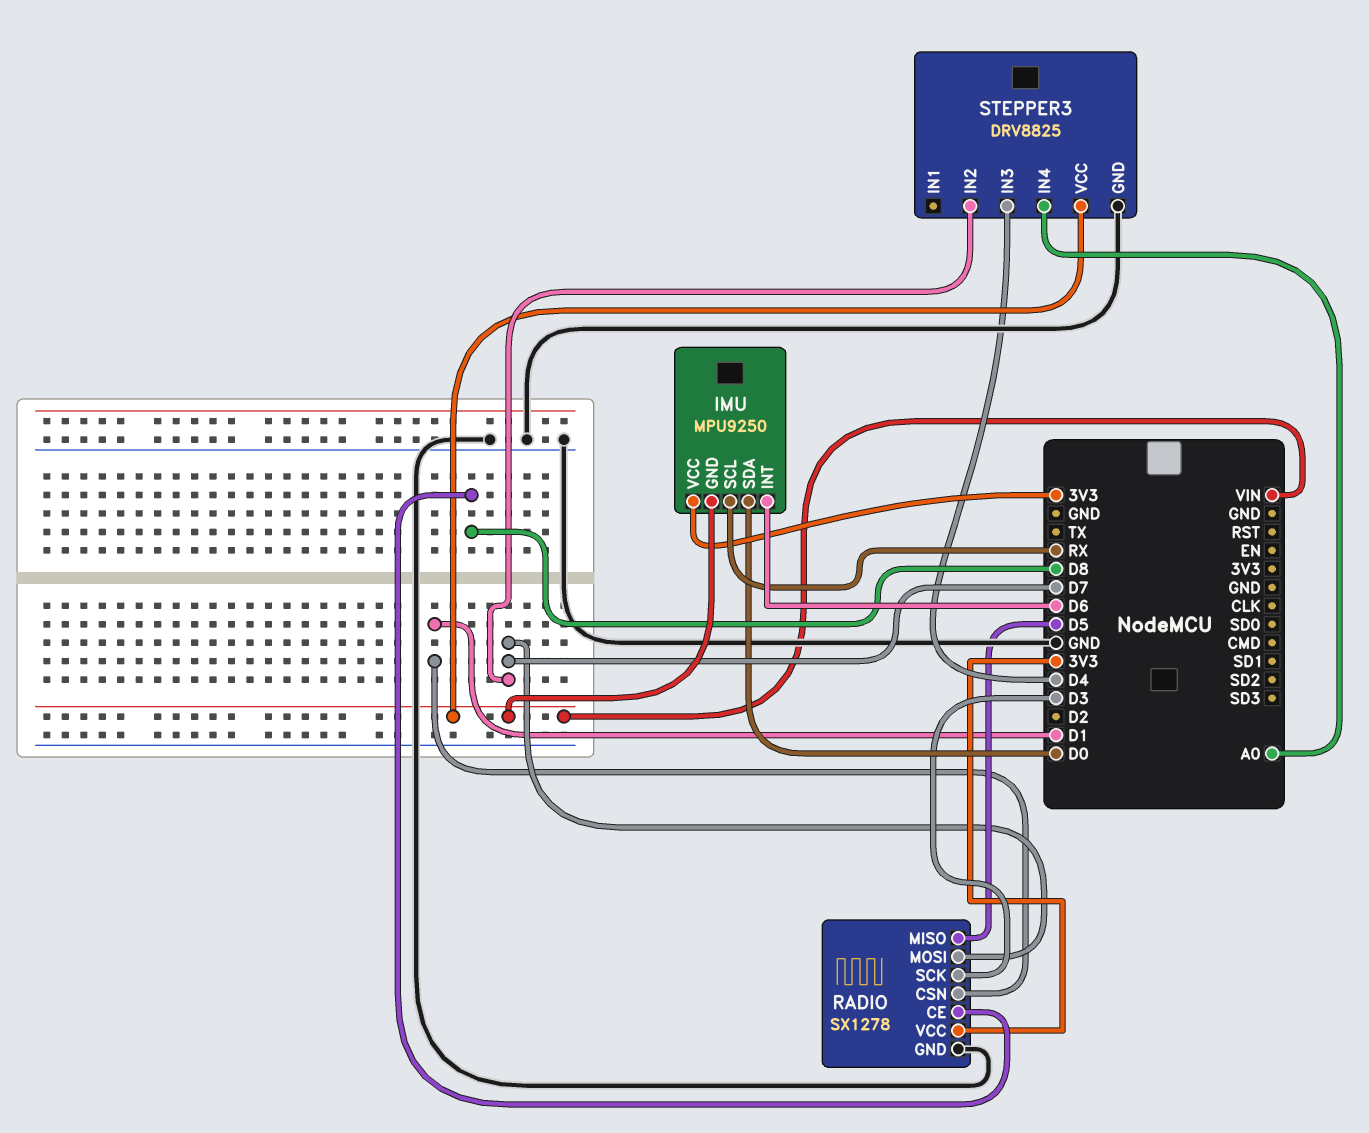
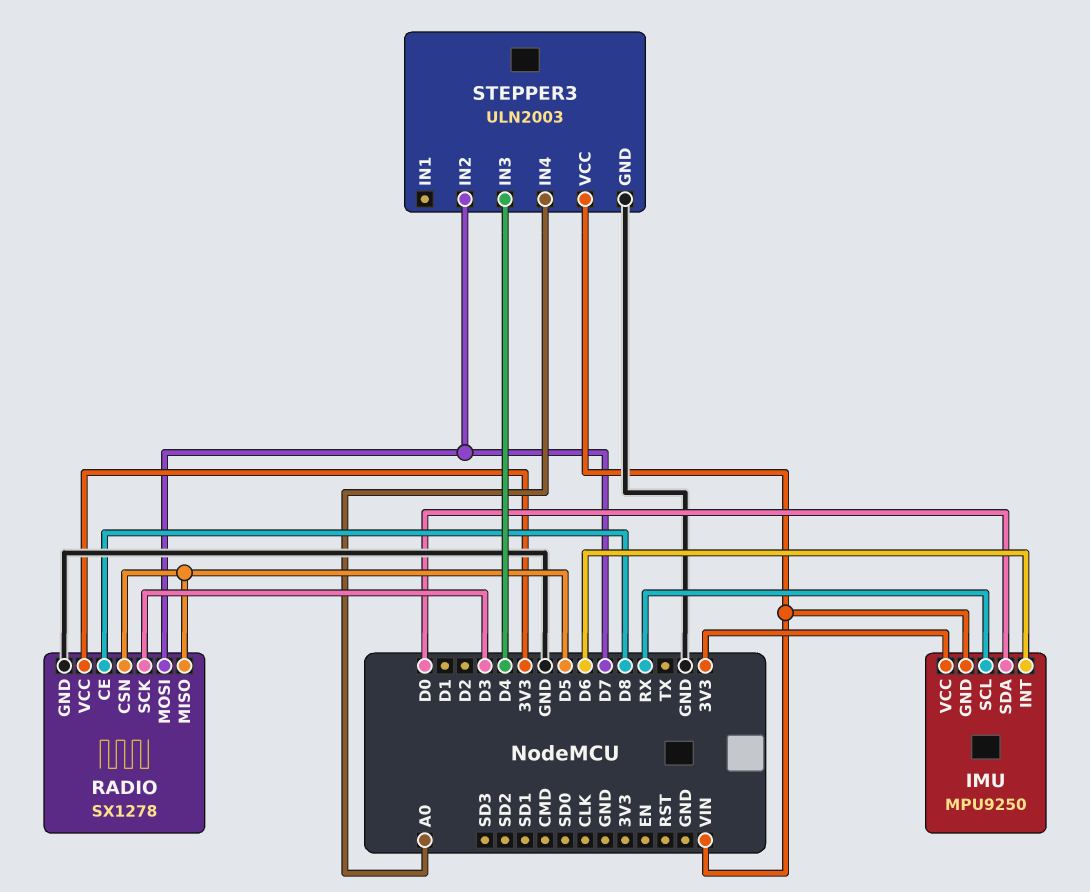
RADIO pin CSN: D1 -> D5
STEPPER3: DRV8825 -> ULN2003

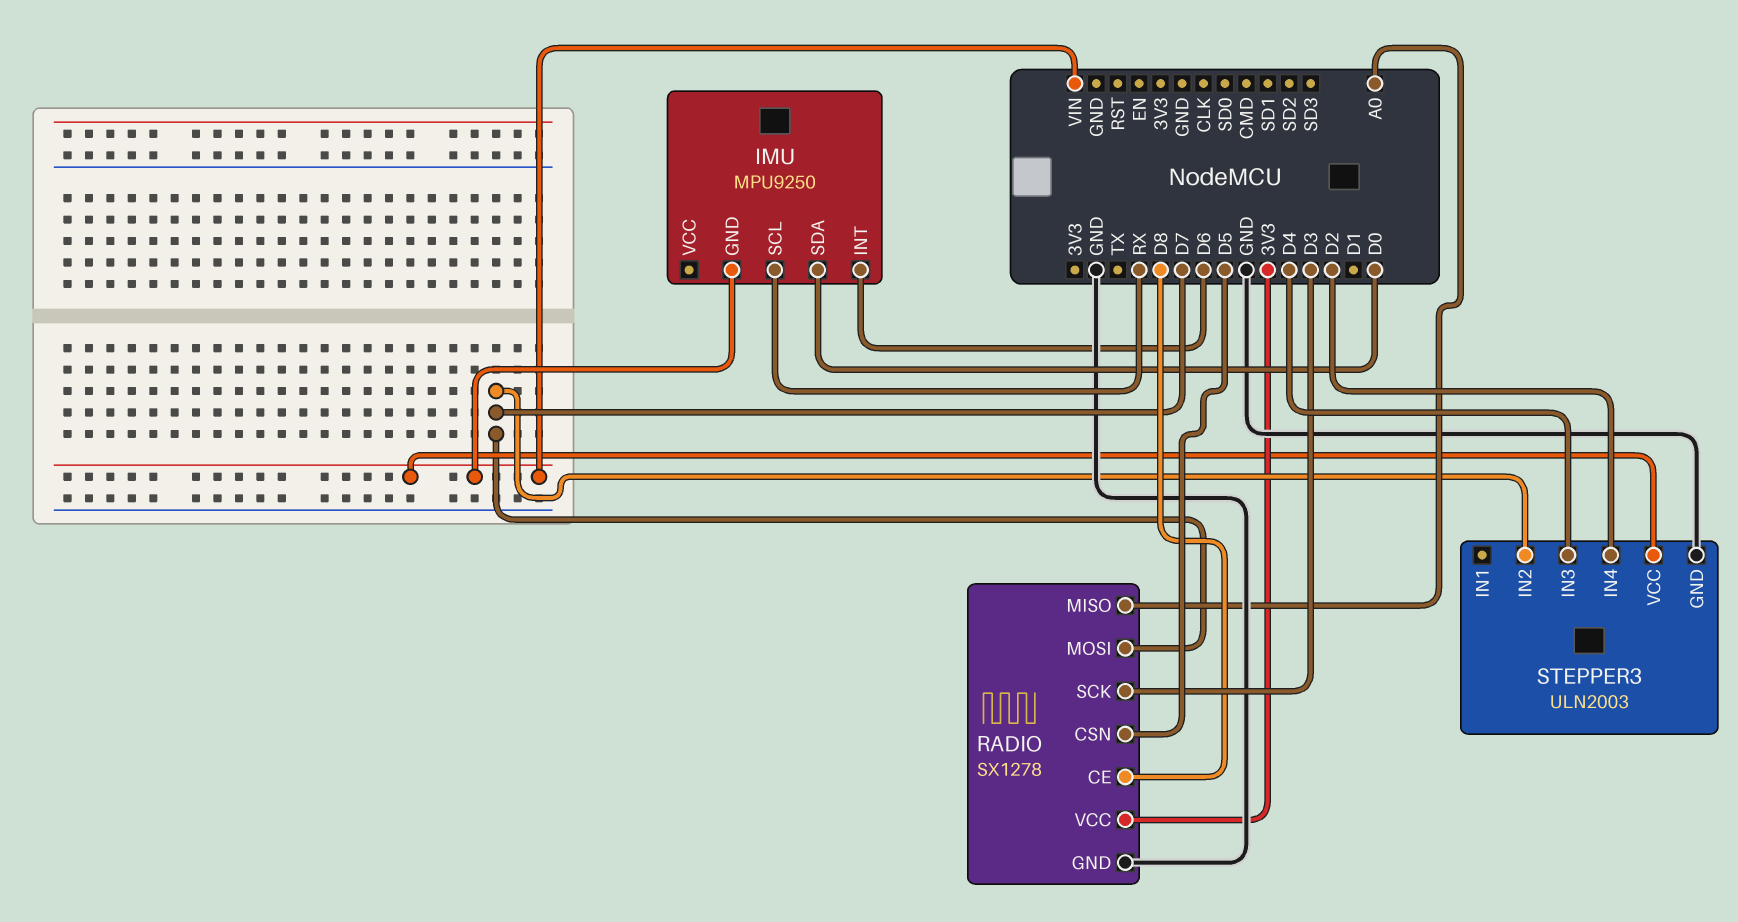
IMU pin VCC: 3V3 -> none
RADIO pin MISO: D5 -> A0
STEPPER3 pin IN4: A0 -> D2

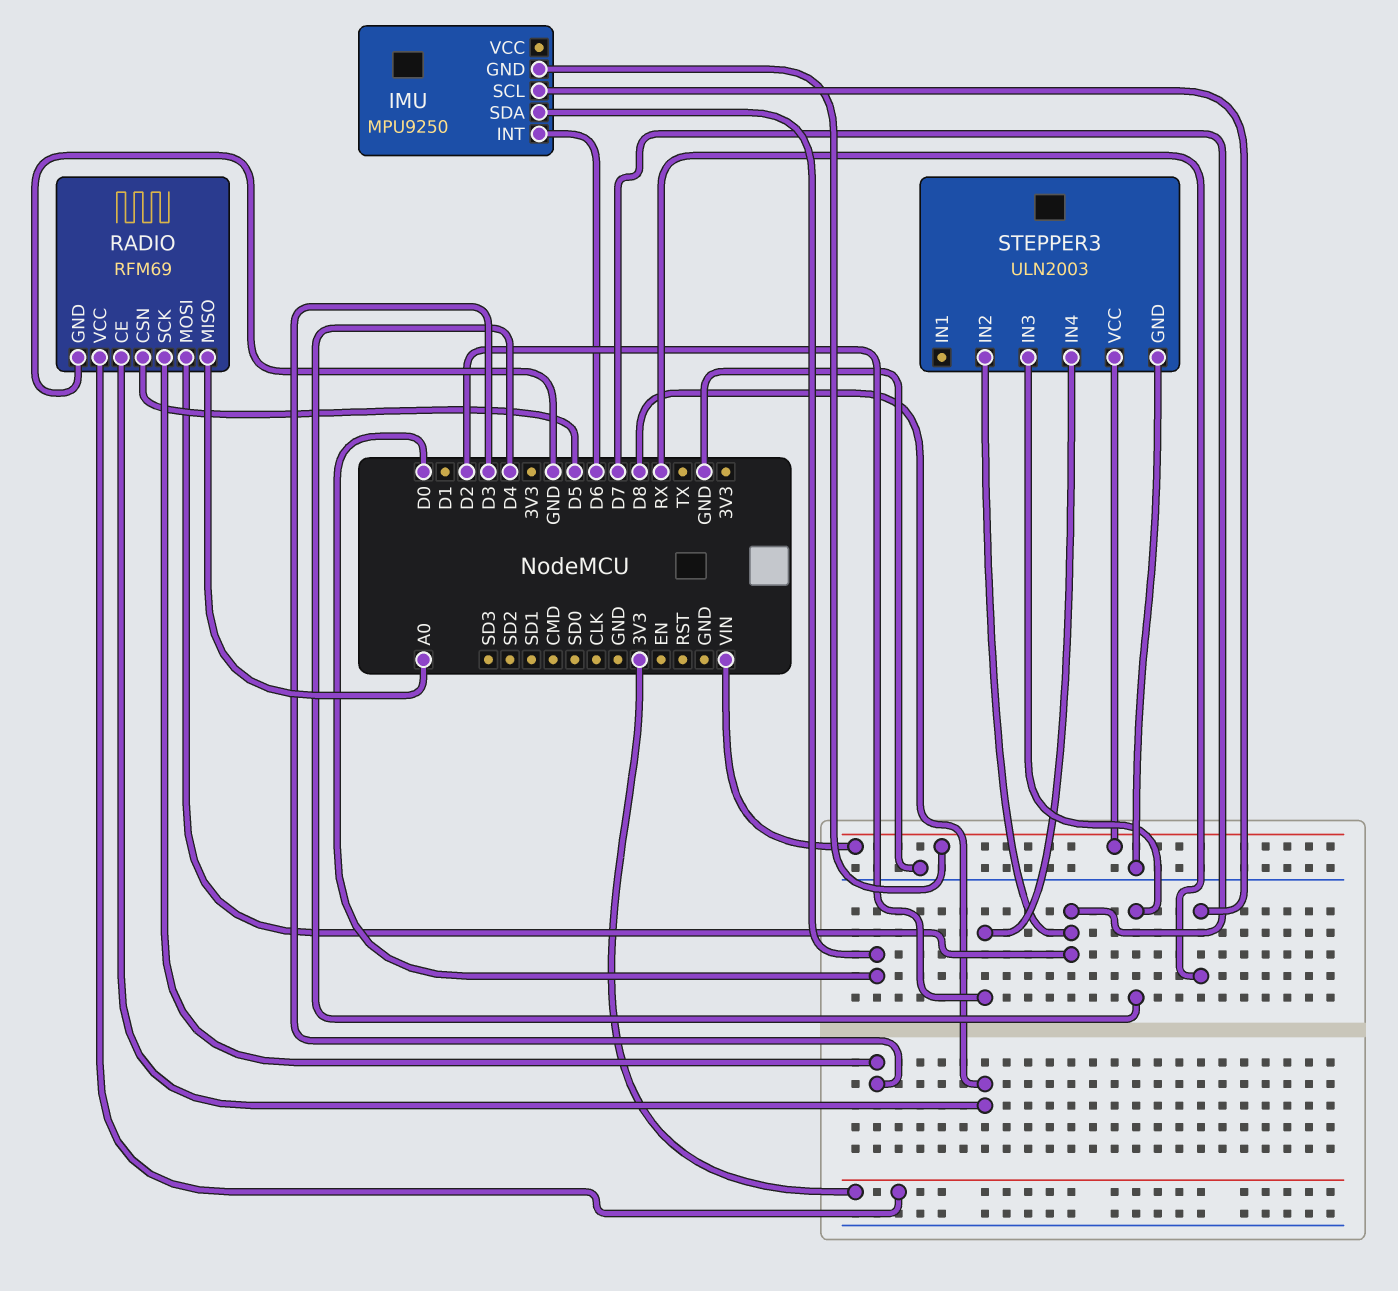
RADIO: SX1278 -> RFM69

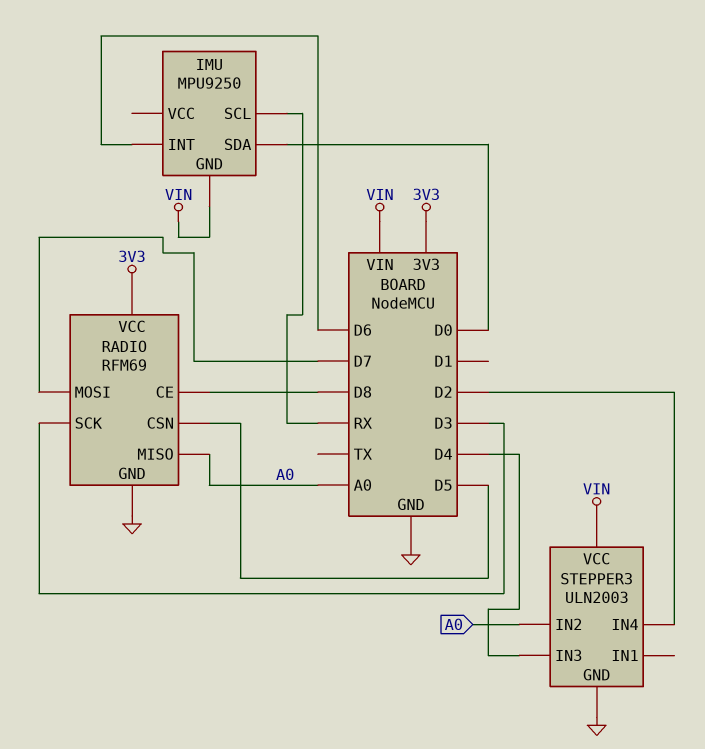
STEPPER3 pin IN2: D7 -> A0

